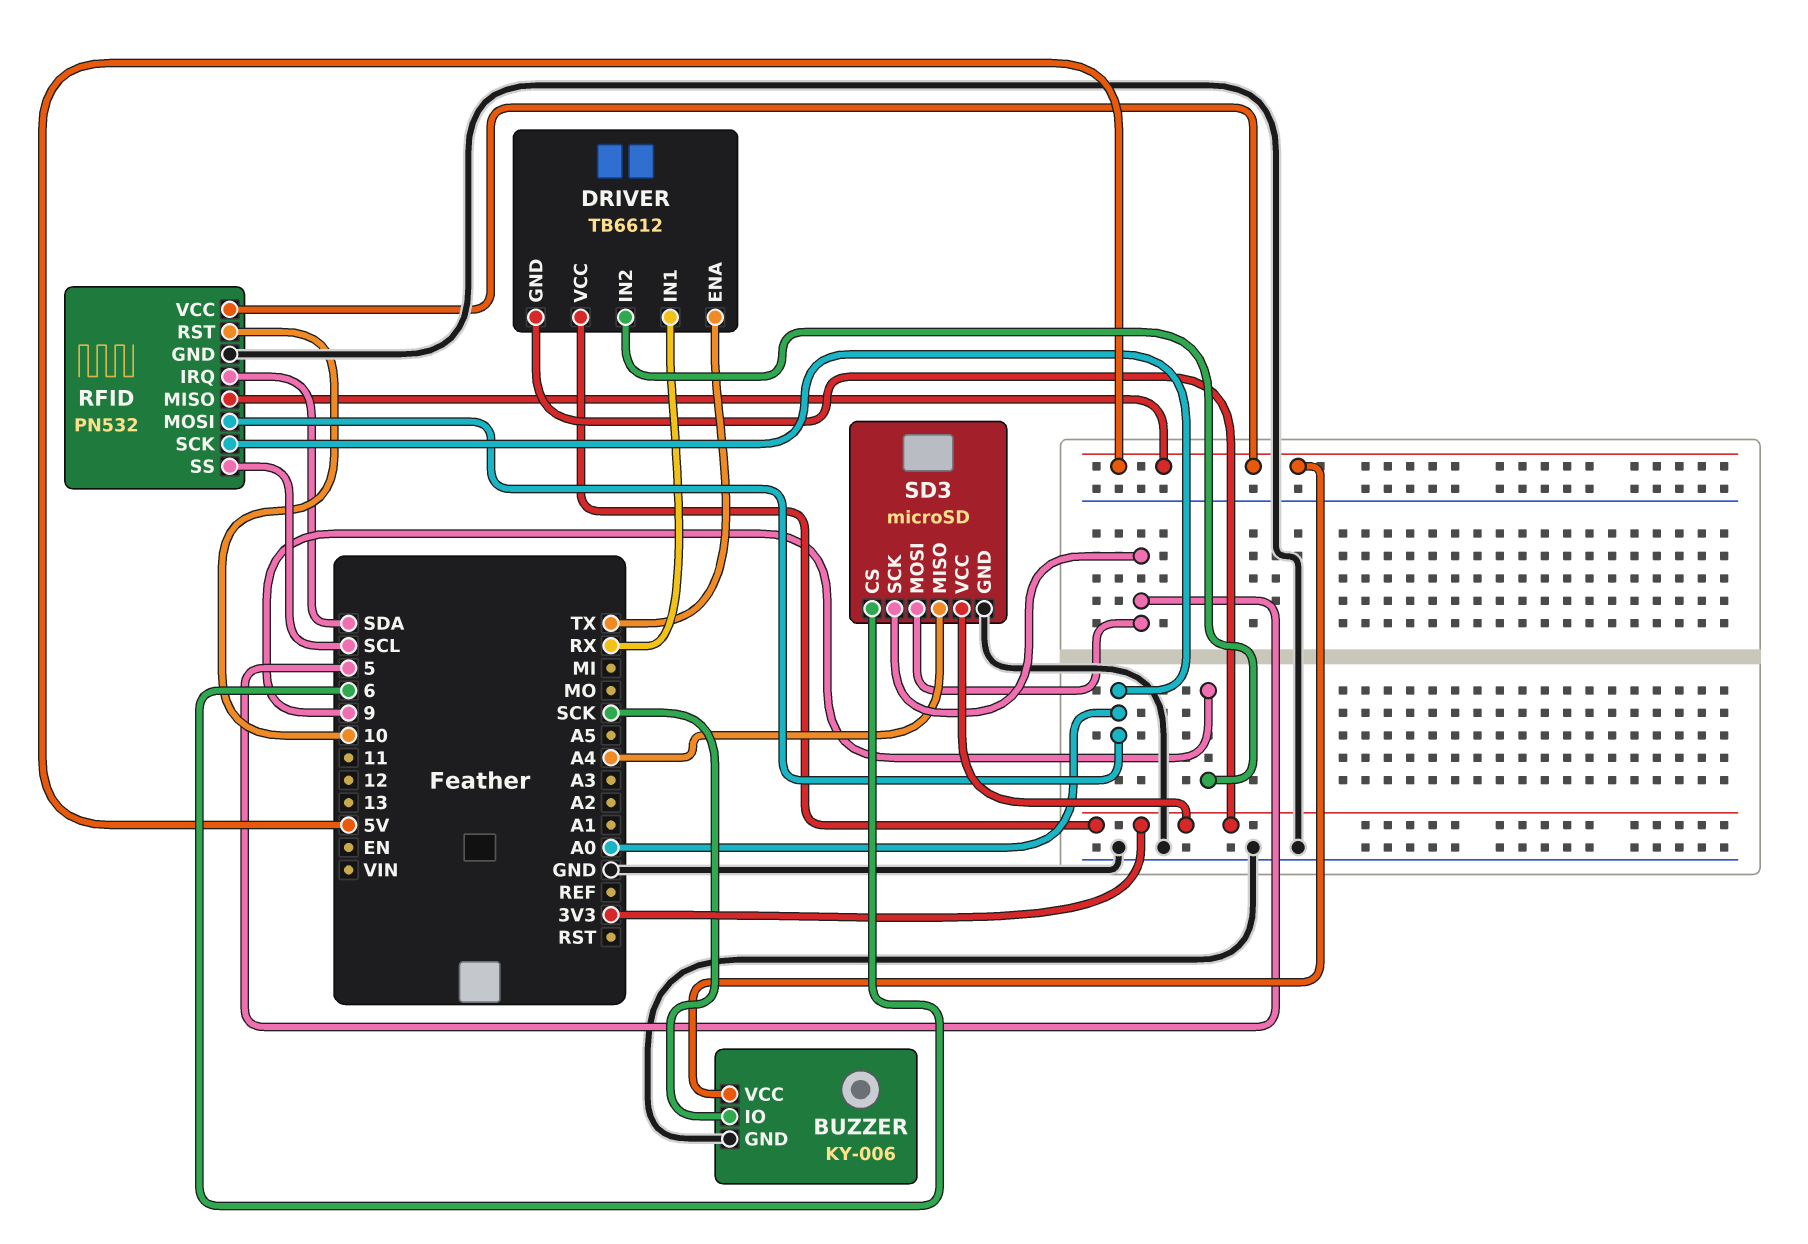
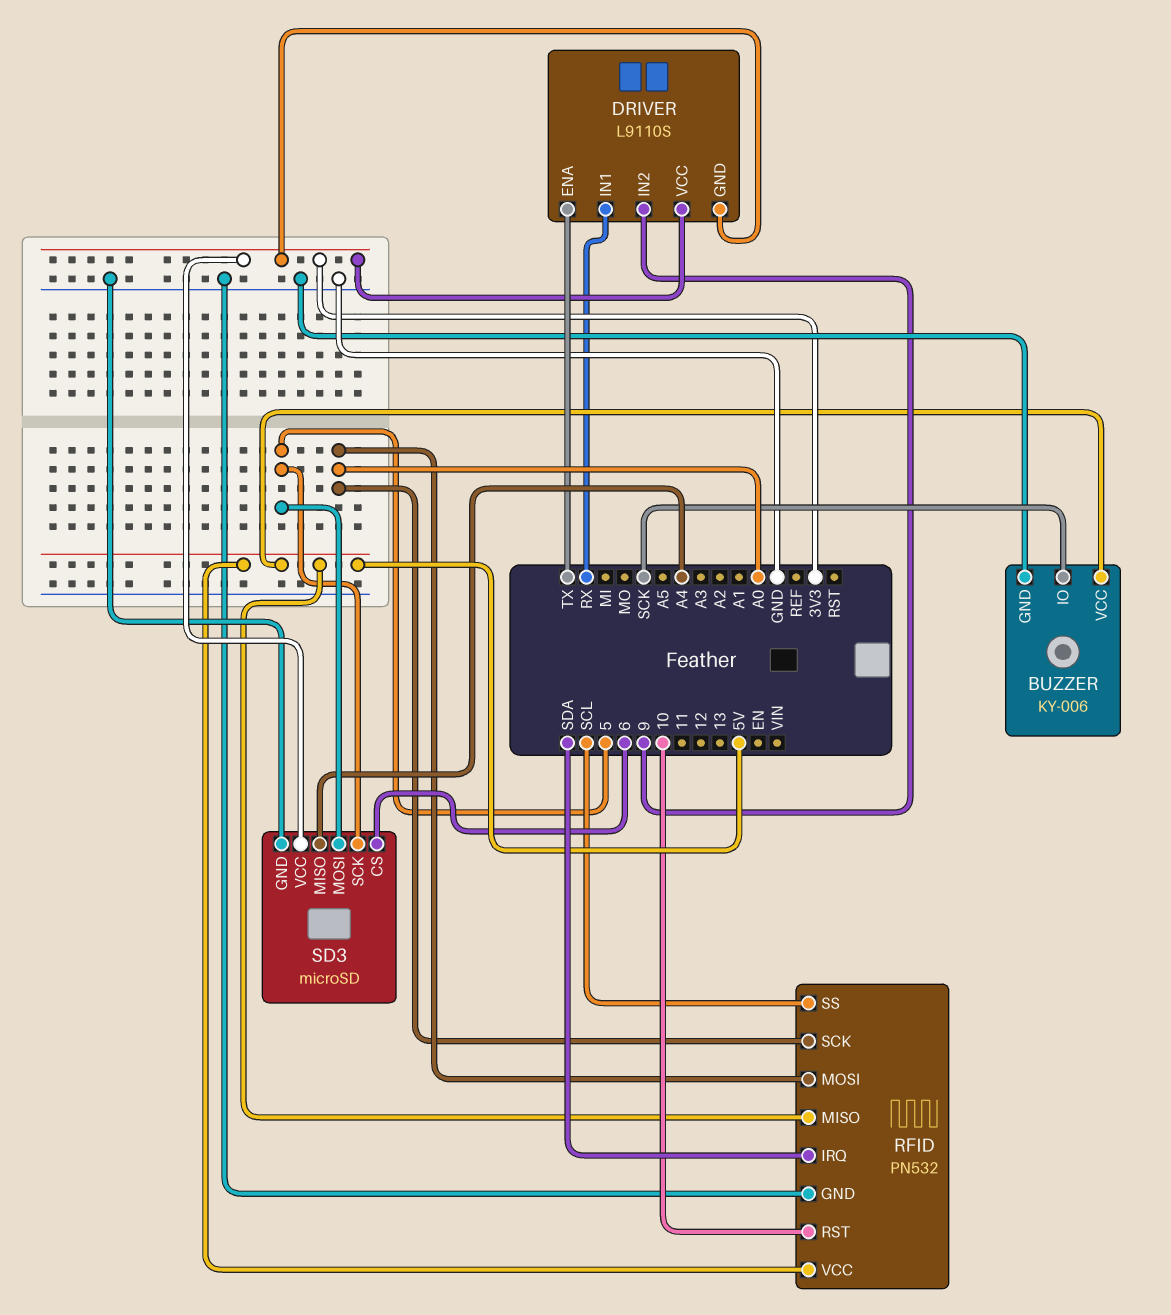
DRIVER: TB6612 -> L9110S

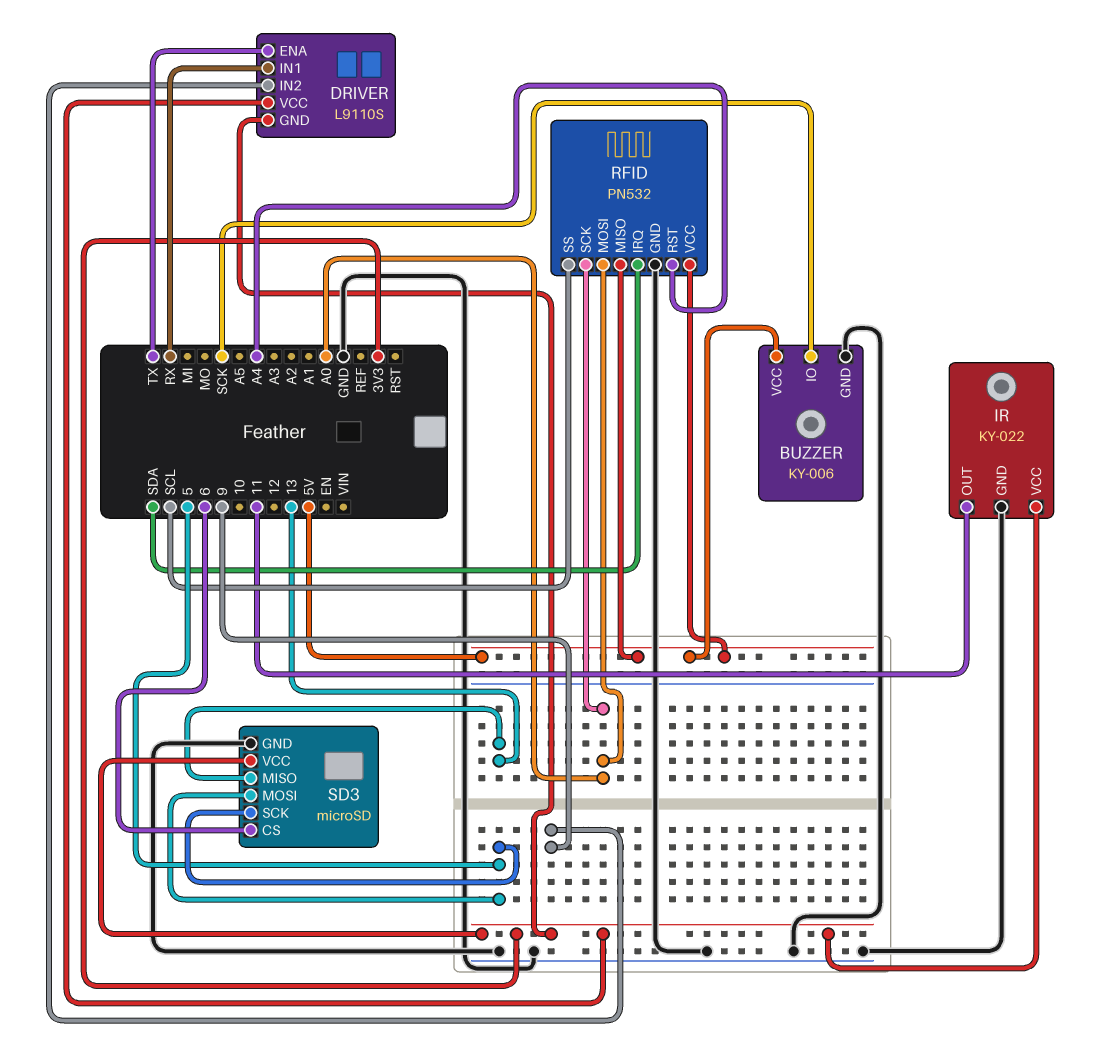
IR: none -> KY-022
IR pin GND: none -> GND
IR pin OUT: none -> 11
IR pin VCC: none -> 3V3
RFID pin RST: 10 -> A4
SD3 pin MISO: A4 -> 13

